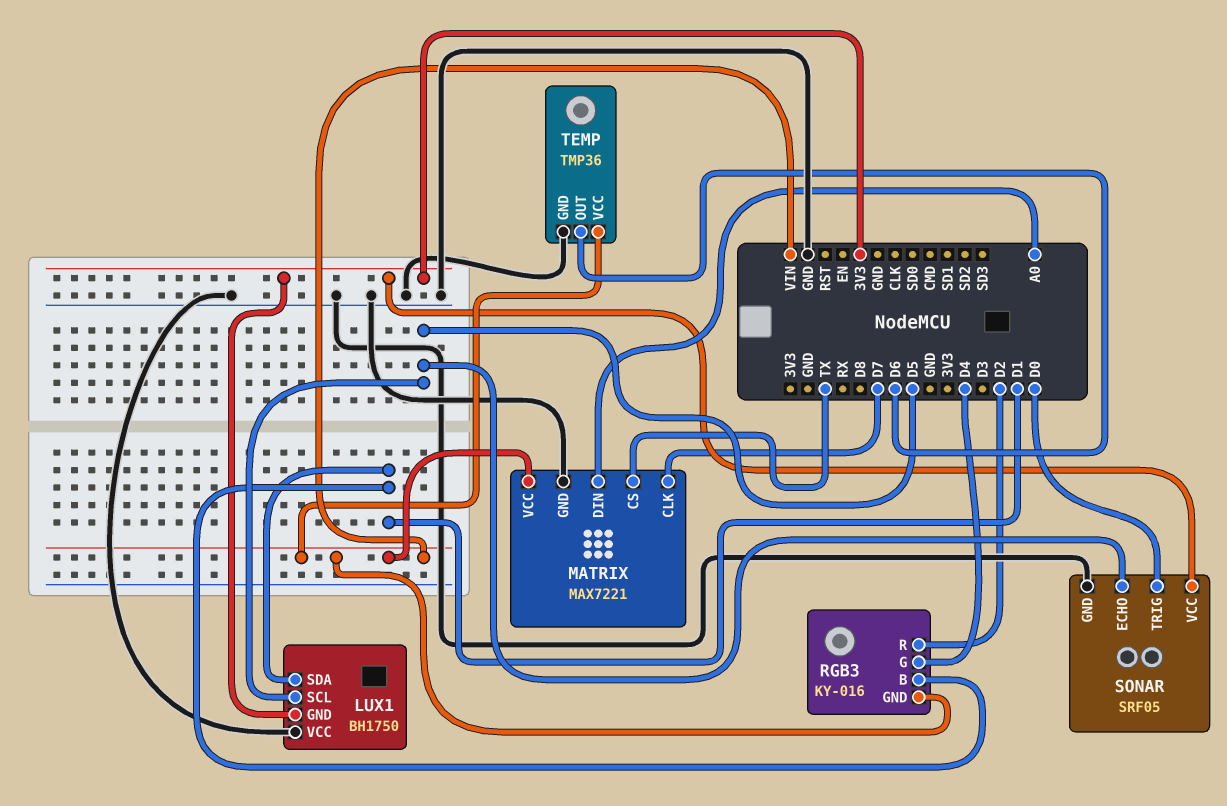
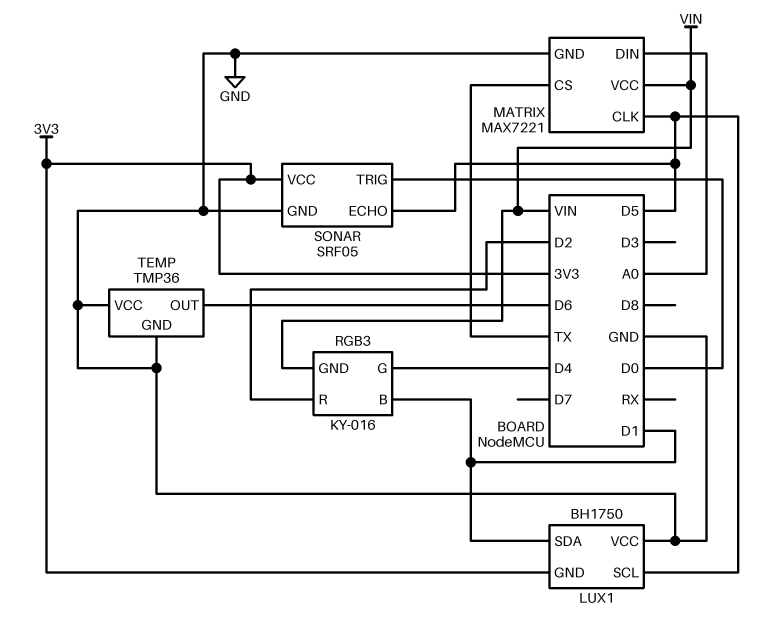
MATRIX pin CLK: D7 -> D5
TEMP pin VCC: VIN -> GND

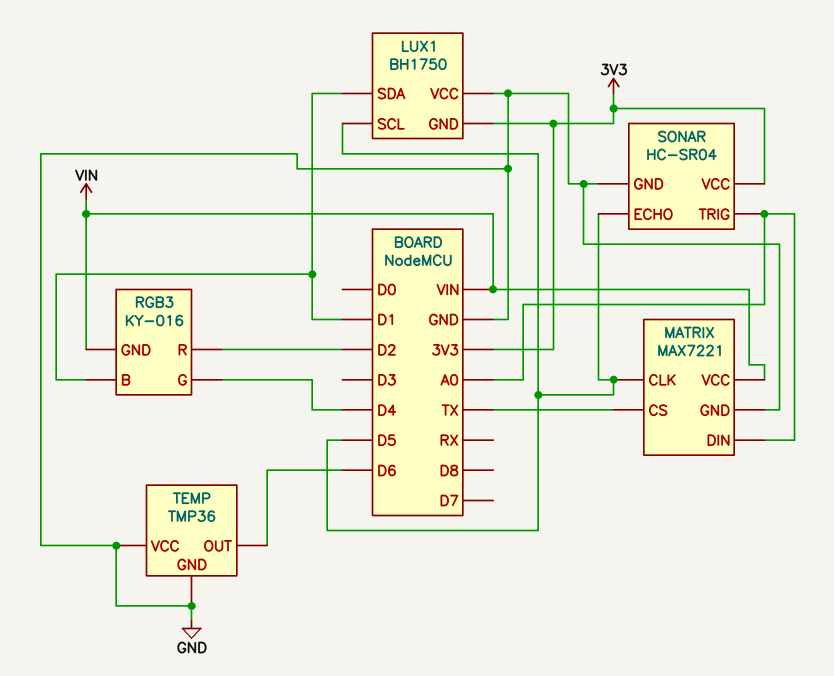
SONAR: SRF05 -> HC-SR04
SONAR pin TRIG: D0 -> A0

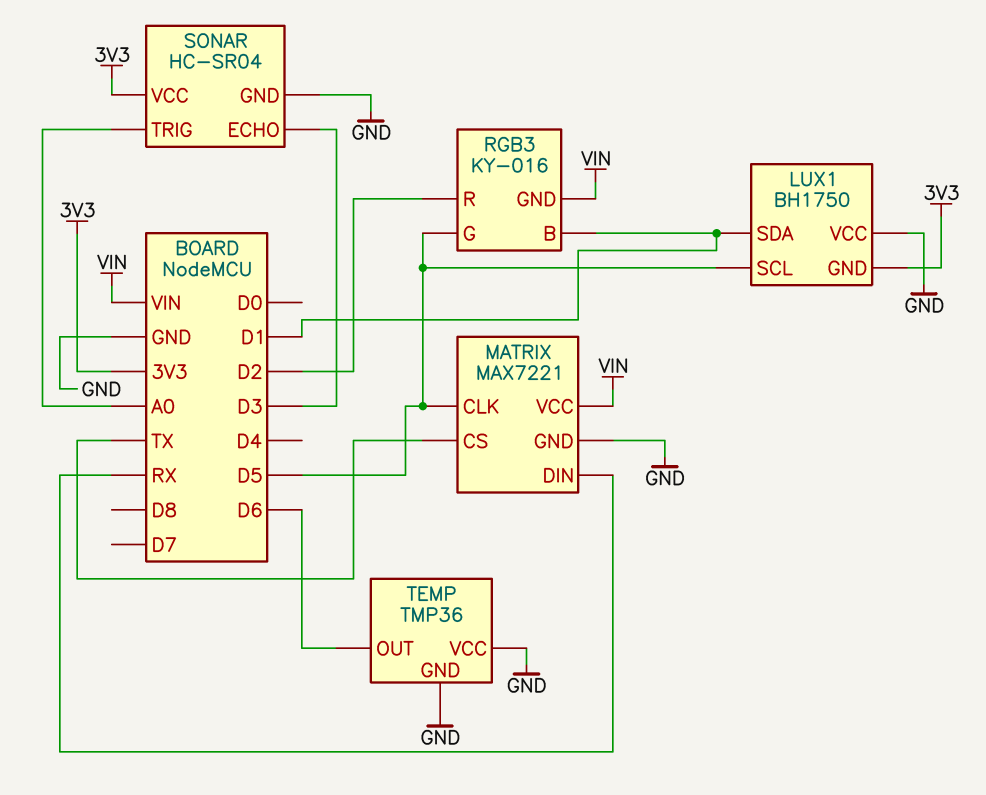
MATRIX pin DIN: A0 -> RX
RGB3 pin G: D4 -> D5
SONAR pin ECHO: D5 -> D3

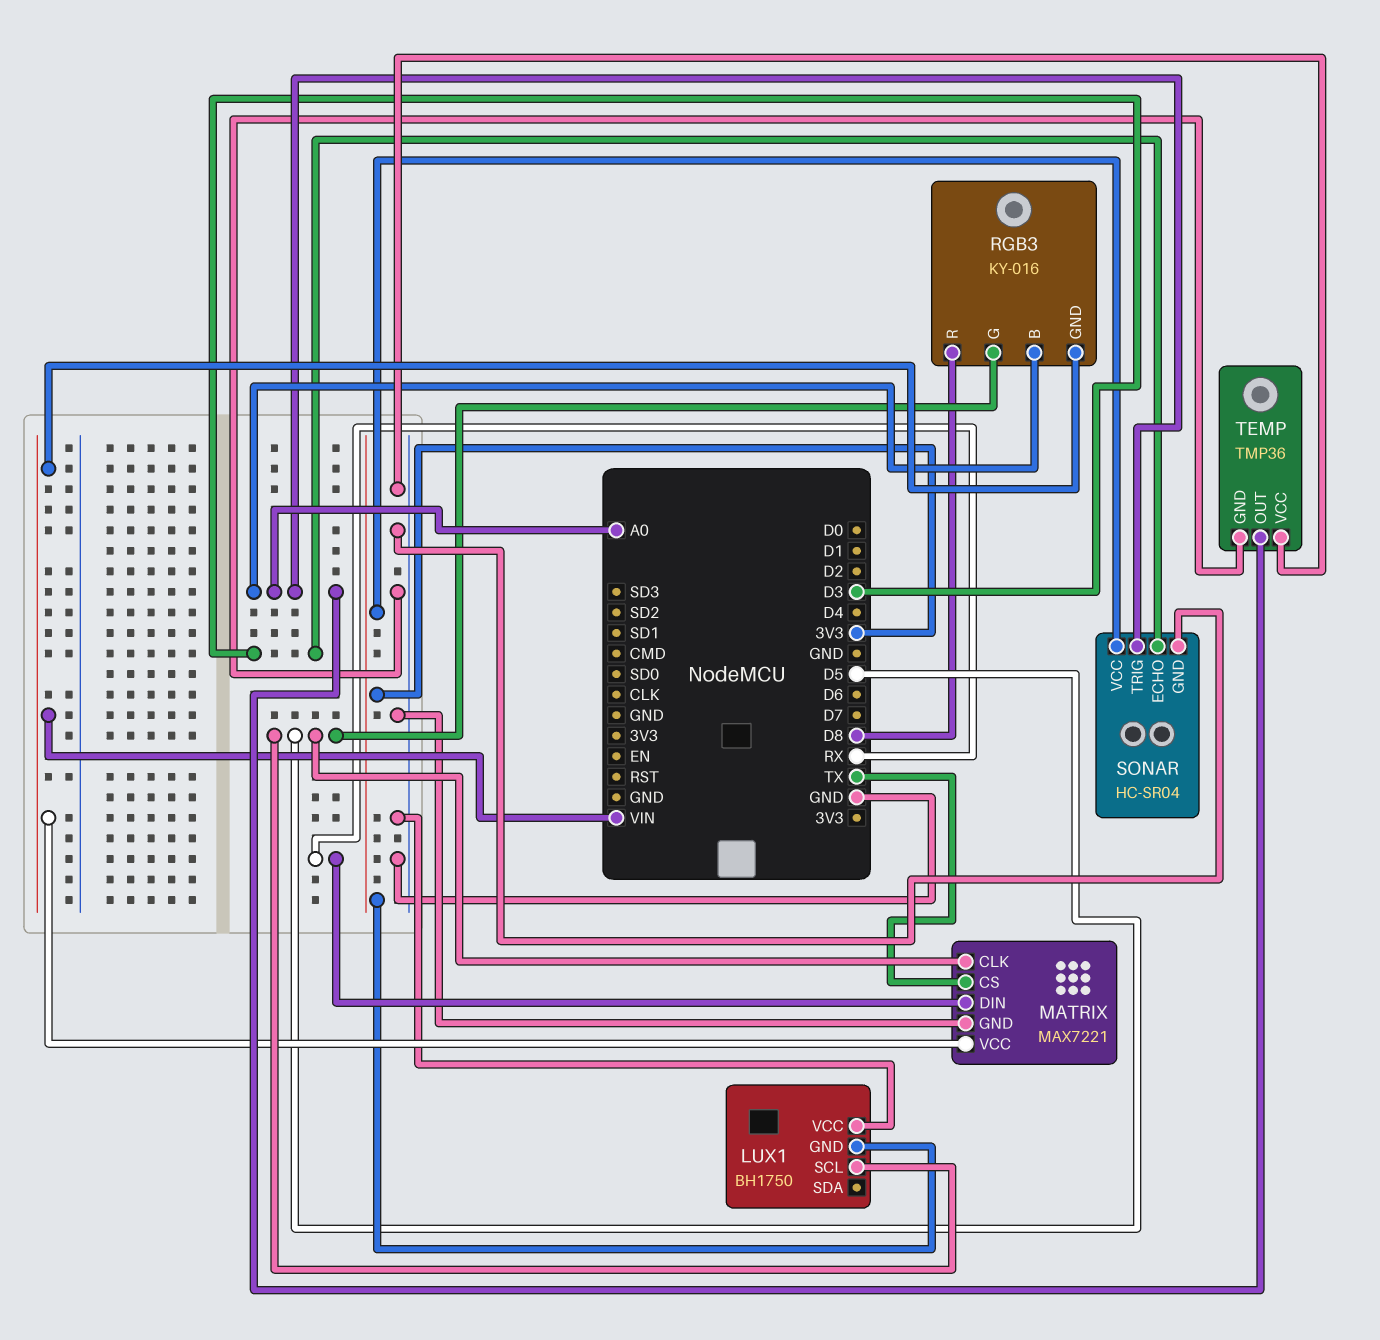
LUX1 pin SDA: D1 -> none
RGB3 pin B: D1 -> A0
RGB3 pin R: D2 -> D8
TEMP pin OUT: D6 -> A0

